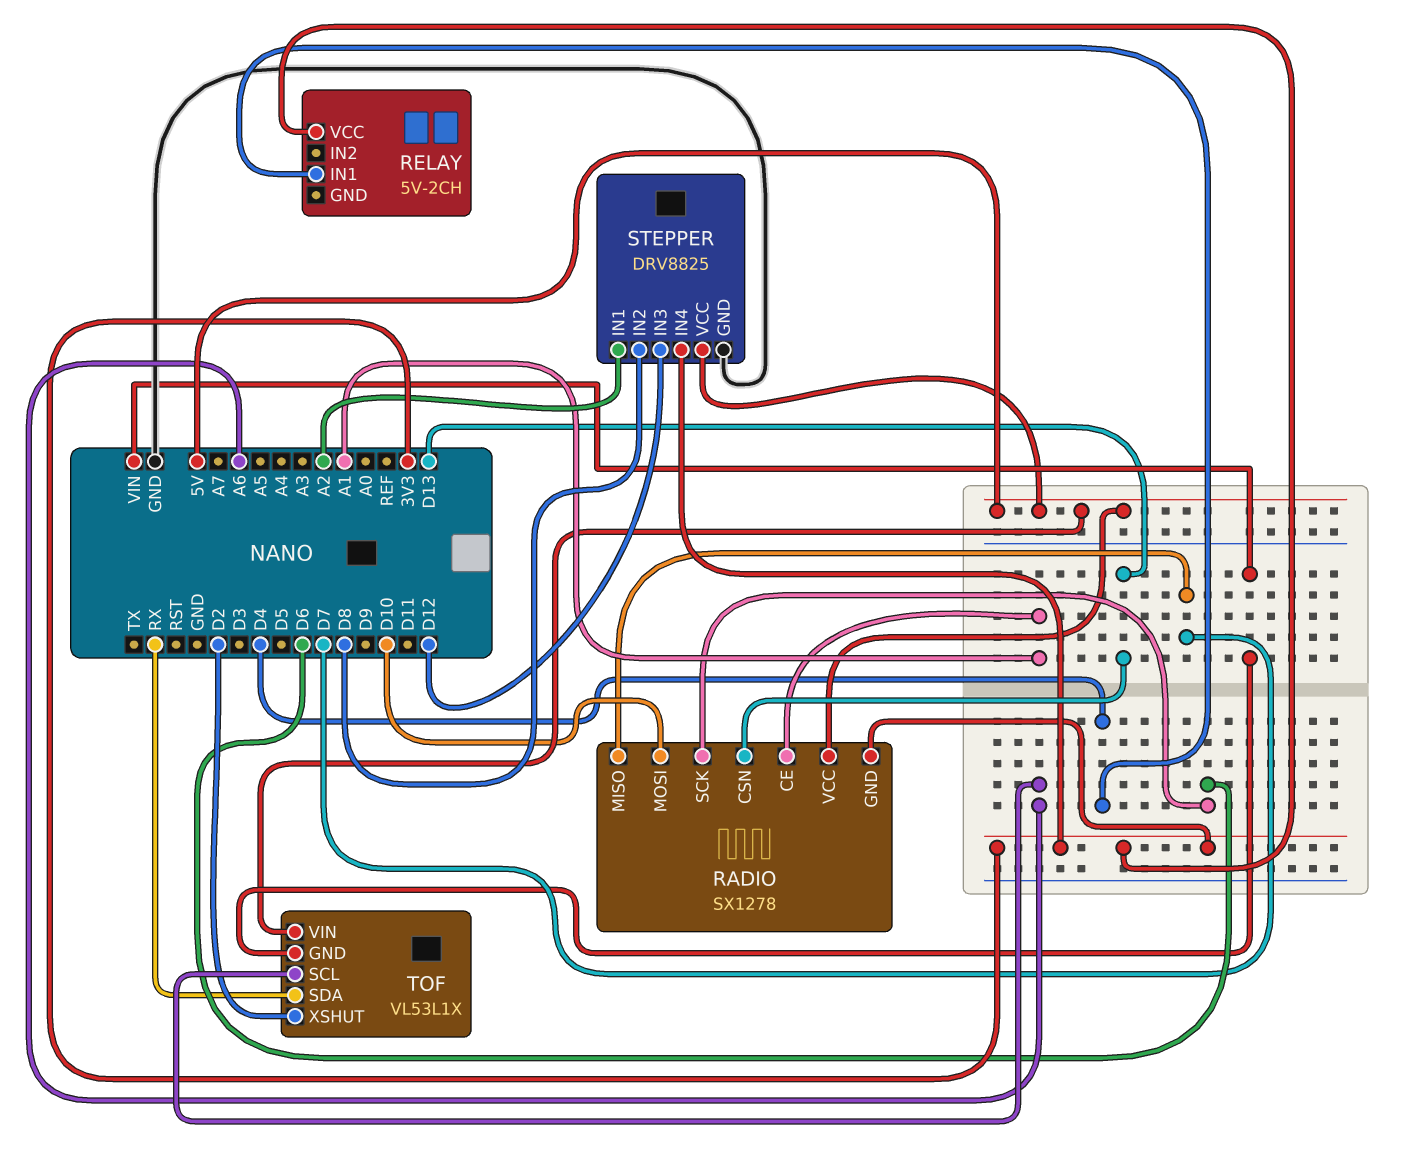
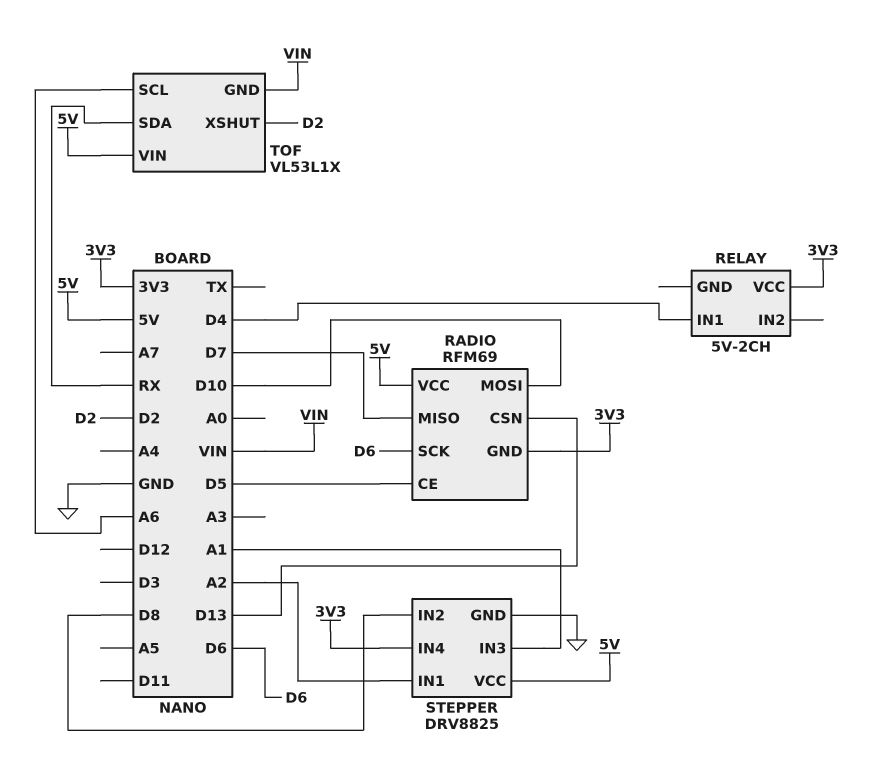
RADIO: SX1278 -> RFM69
RADIO pin CE: A1 -> D5
STEPPER pin IN3: D12 -> A1

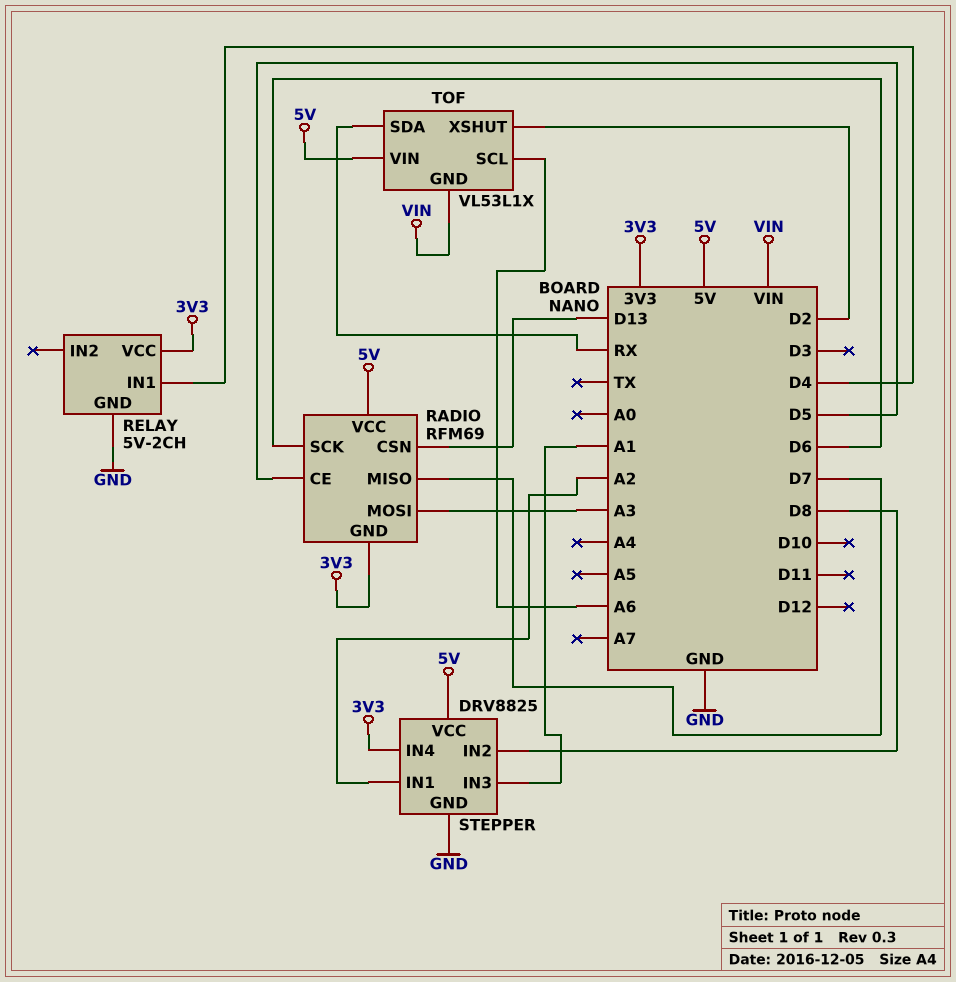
RADIO pin MOSI: D10 -> A3
RELAY pin GND: none -> GND

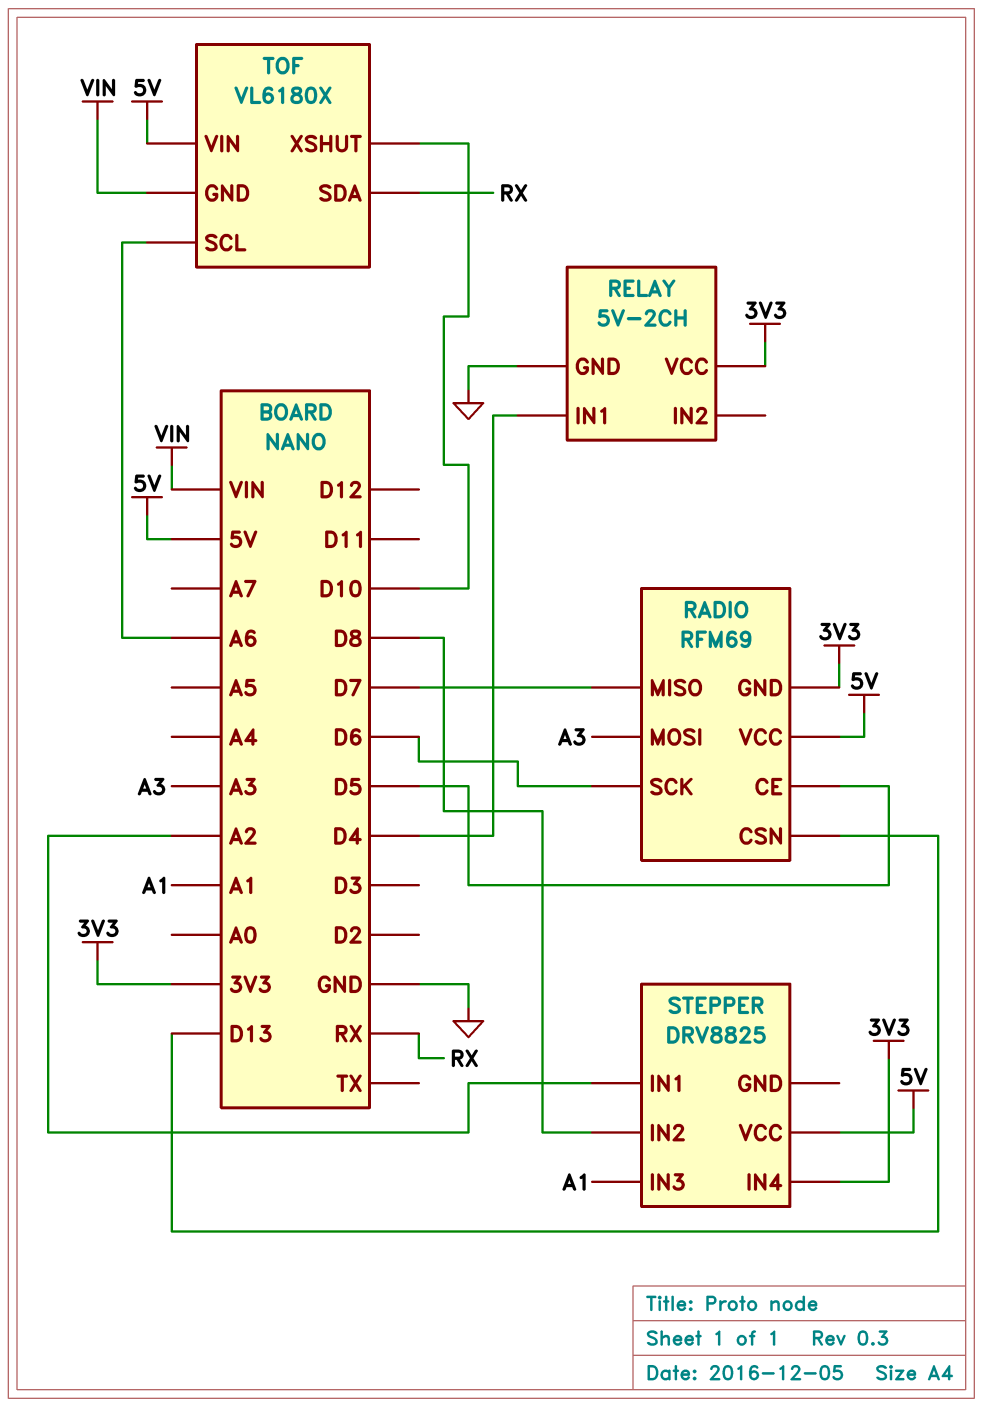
STEPPER pin GND: GND -> none
TOF: VL53L1X -> VL6180X
TOF pin XSHUT: D2 -> D10

